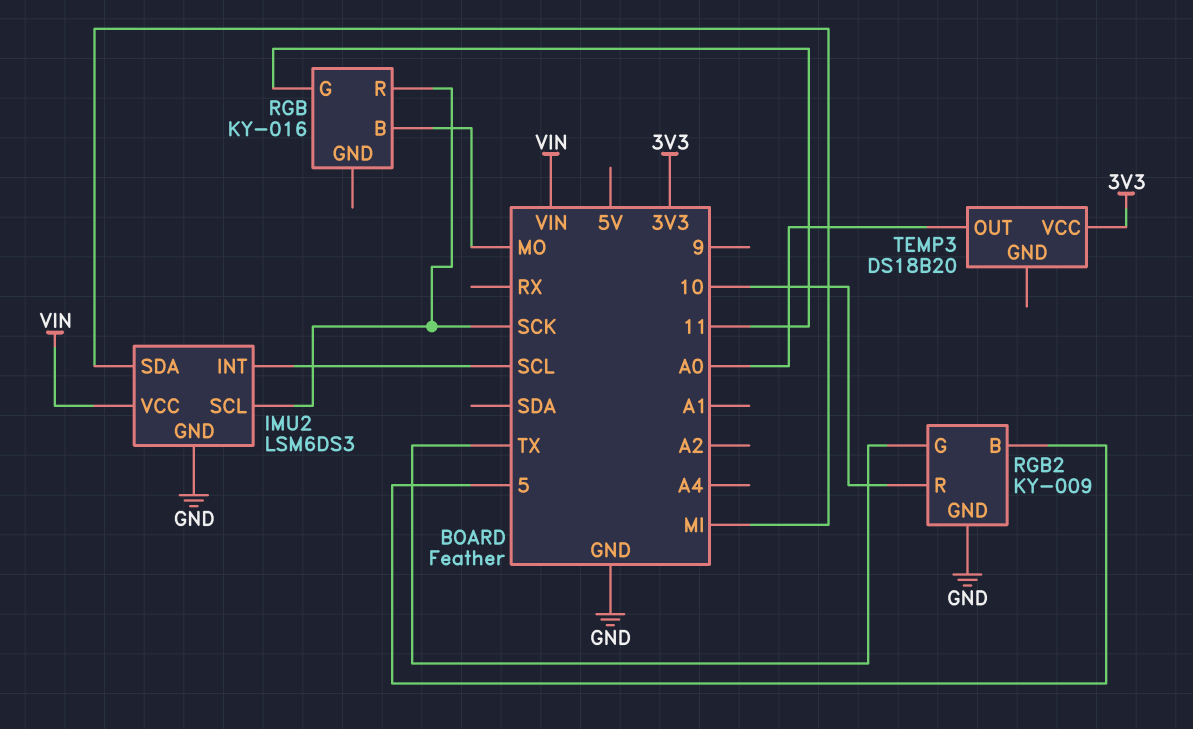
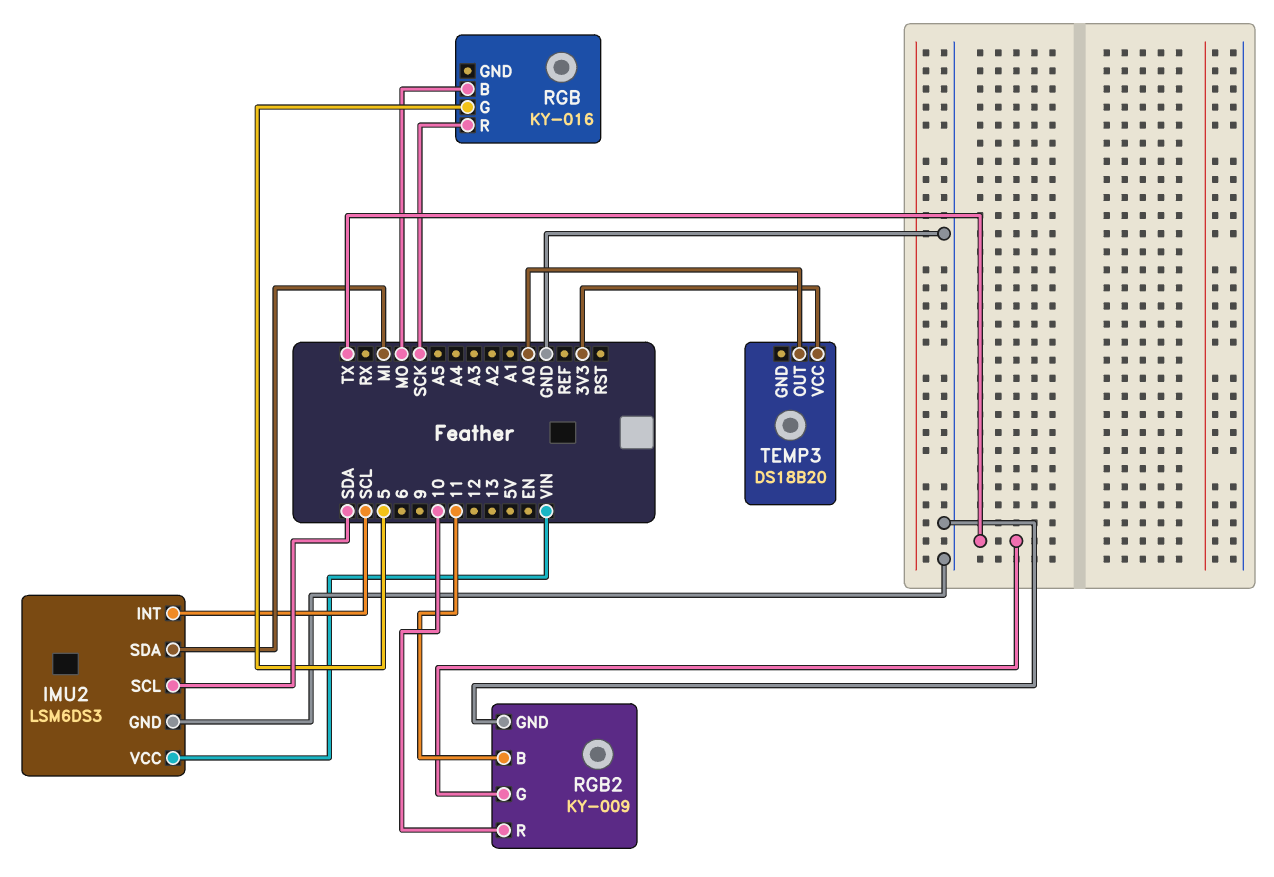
IMU2 pin SCL: SCK -> SDA
RGB pin G: 11 -> 5
RGB2 pin B: 5 -> 11

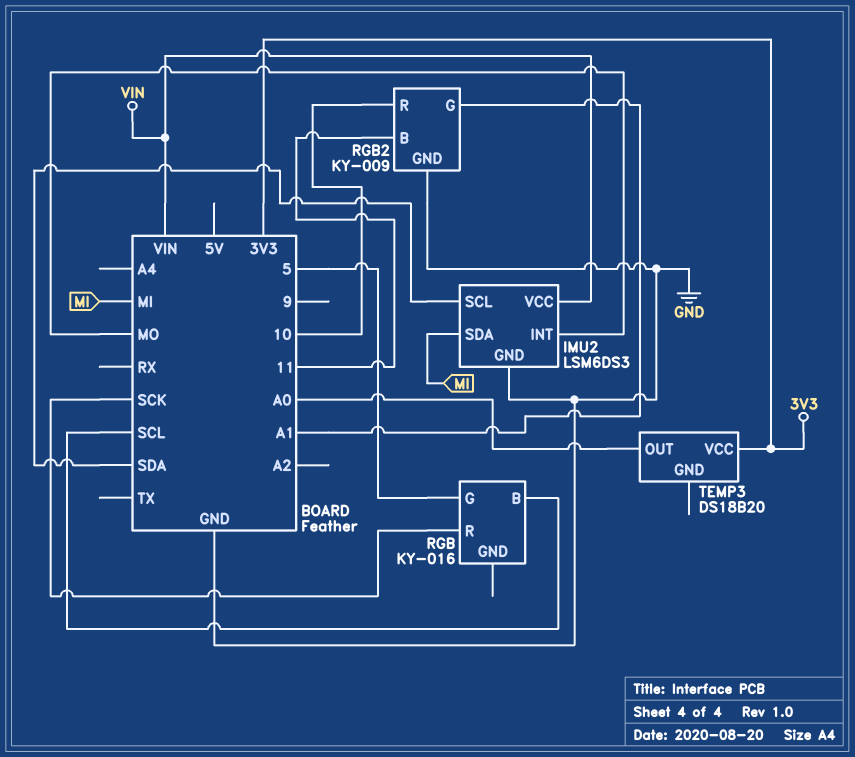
IMU2 pin INT: SCL -> MO
RGB pin B: MO -> SCL
RGB2 pin G: TX -> A1

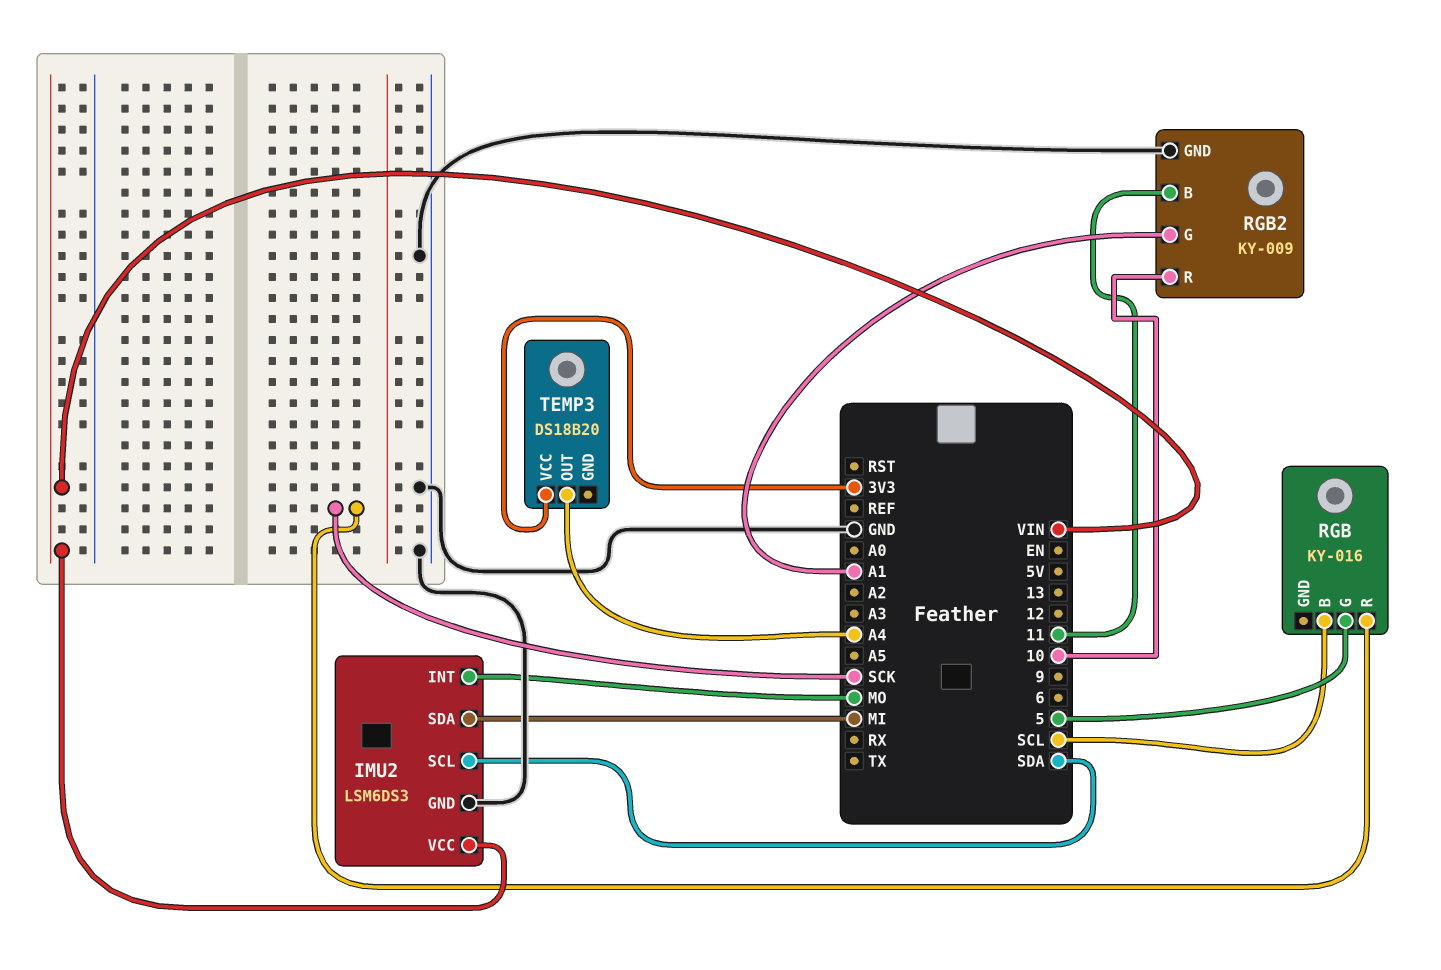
TEMP3 pin OUT: A0 -> A4

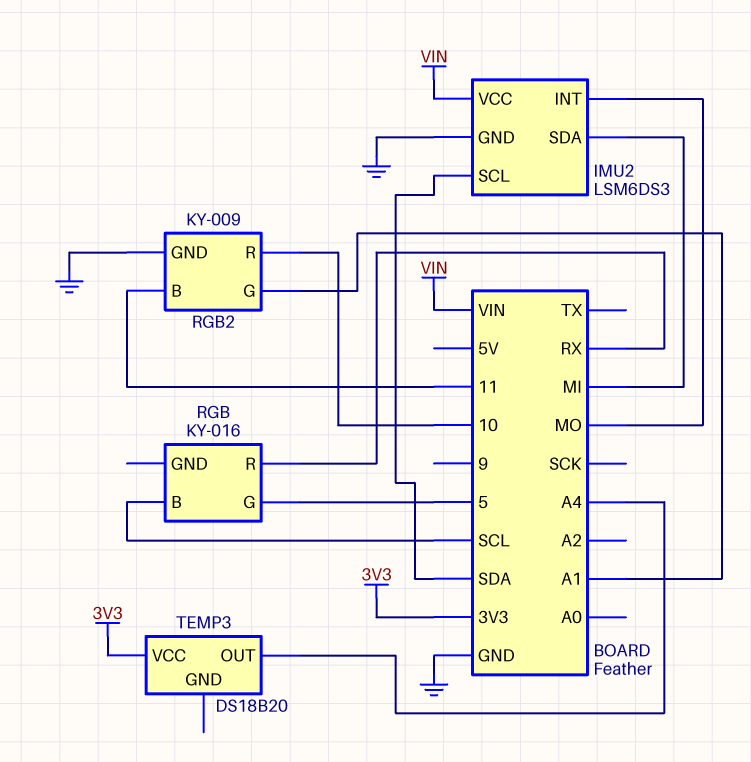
RGB pin R: SCK -> RX

